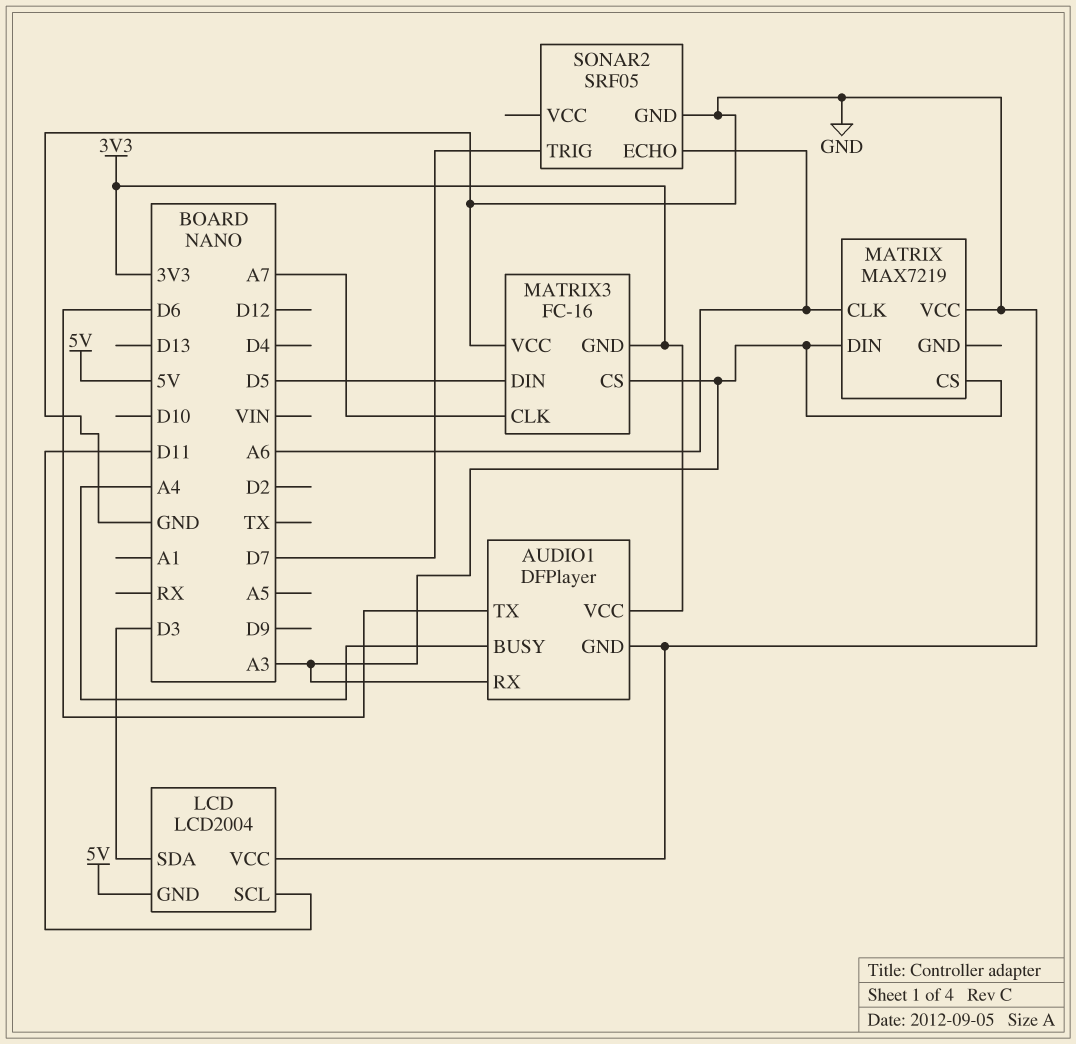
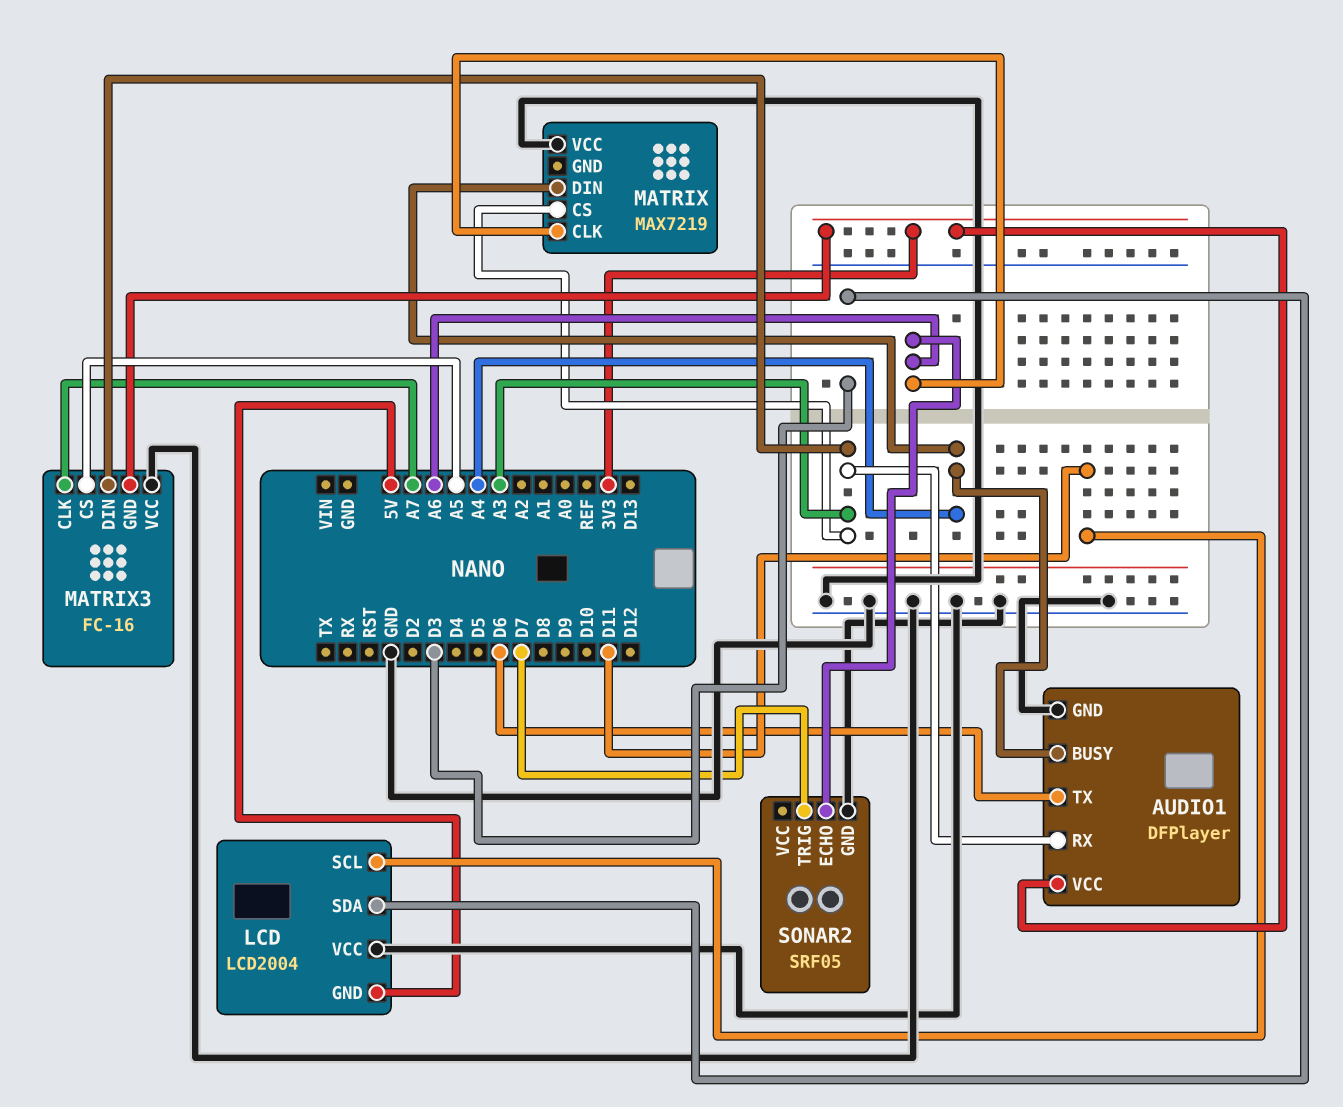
MATRIX pin DIN: A3 -> A4
MATRIX3 pin CS: A3 -> A5
MATRIX3 pin DIN: D5 -> A3

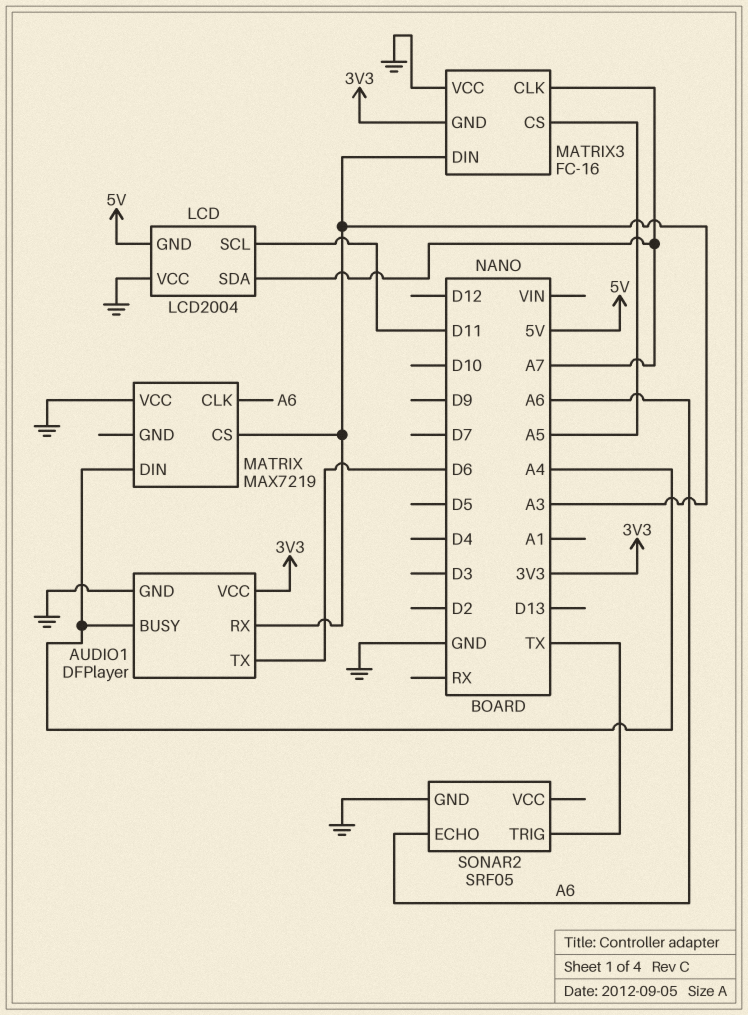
LCD pin SDA: D3 -> A7
SONAR2 pin TRIG: D7 -> TX

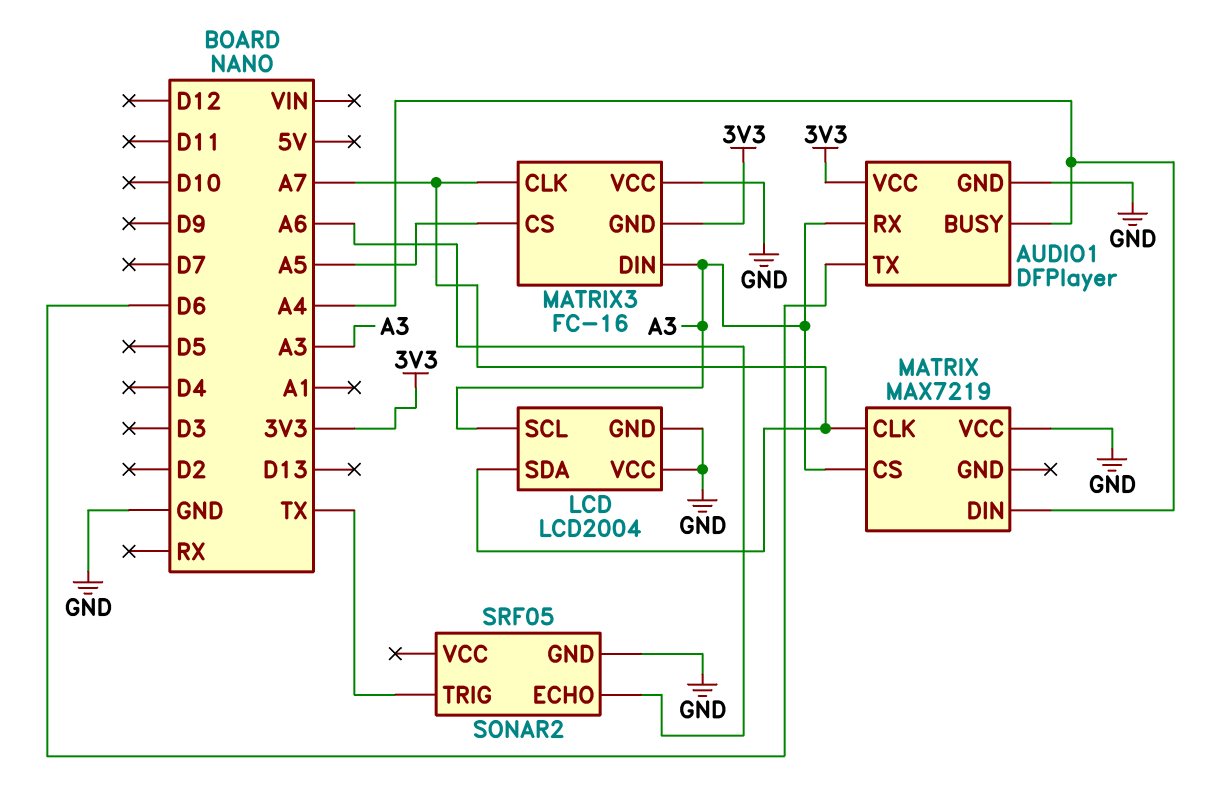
LCD pin GND: 5V -> GND
LCD pin SCL: D11 -> A3
MATRIX pin CLK: A6 -> A7

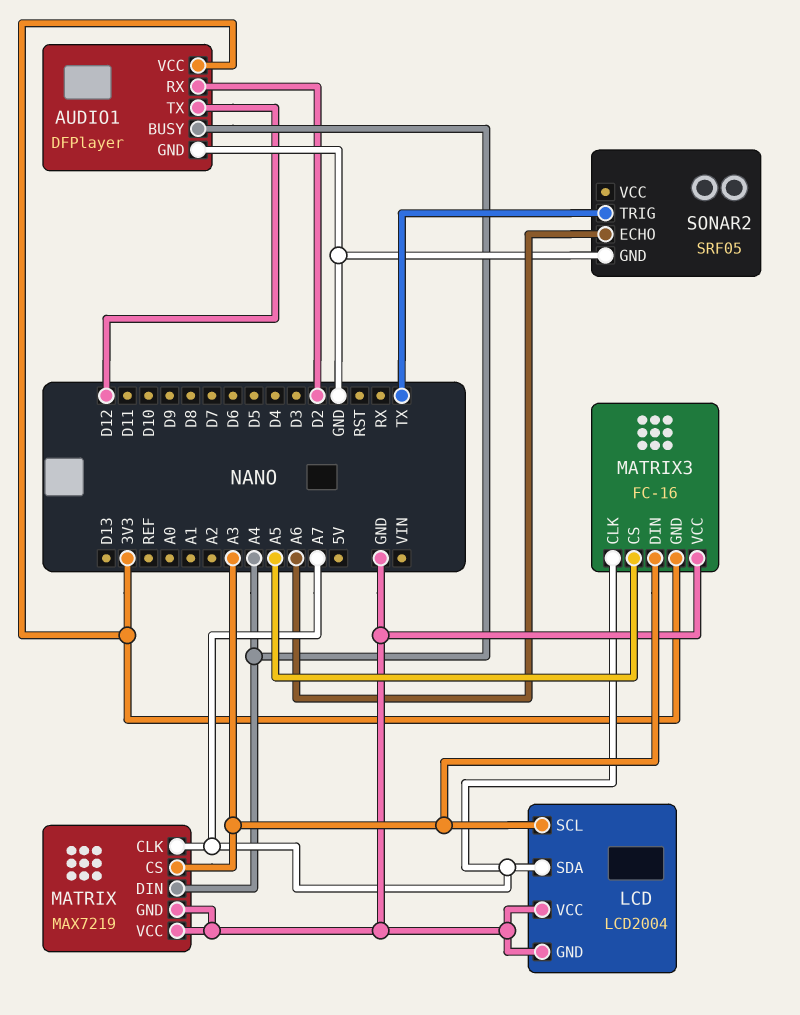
AUDIO1 pin RX: A3 -> D2
AUDIO1 pin TX: D6 -> D12
MATRIX pin GND: none -> GND

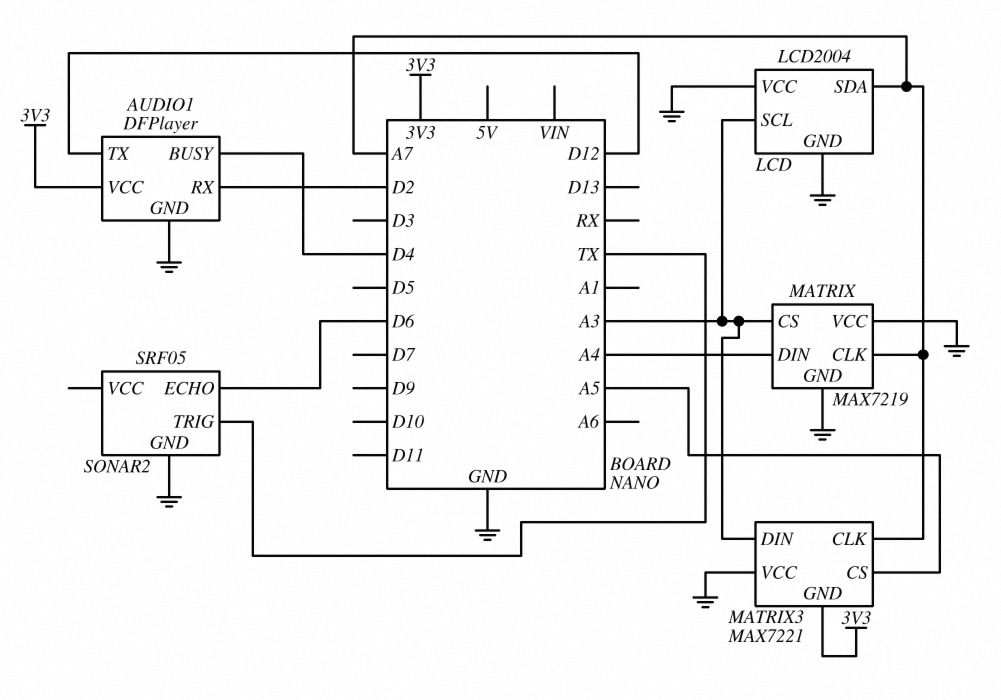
AUDIO1 pin BUSY: A4 -> D4
MATRIX3: FC-16 -> MAX7221
SONAR2 pin ECHO: A6 -> D6

